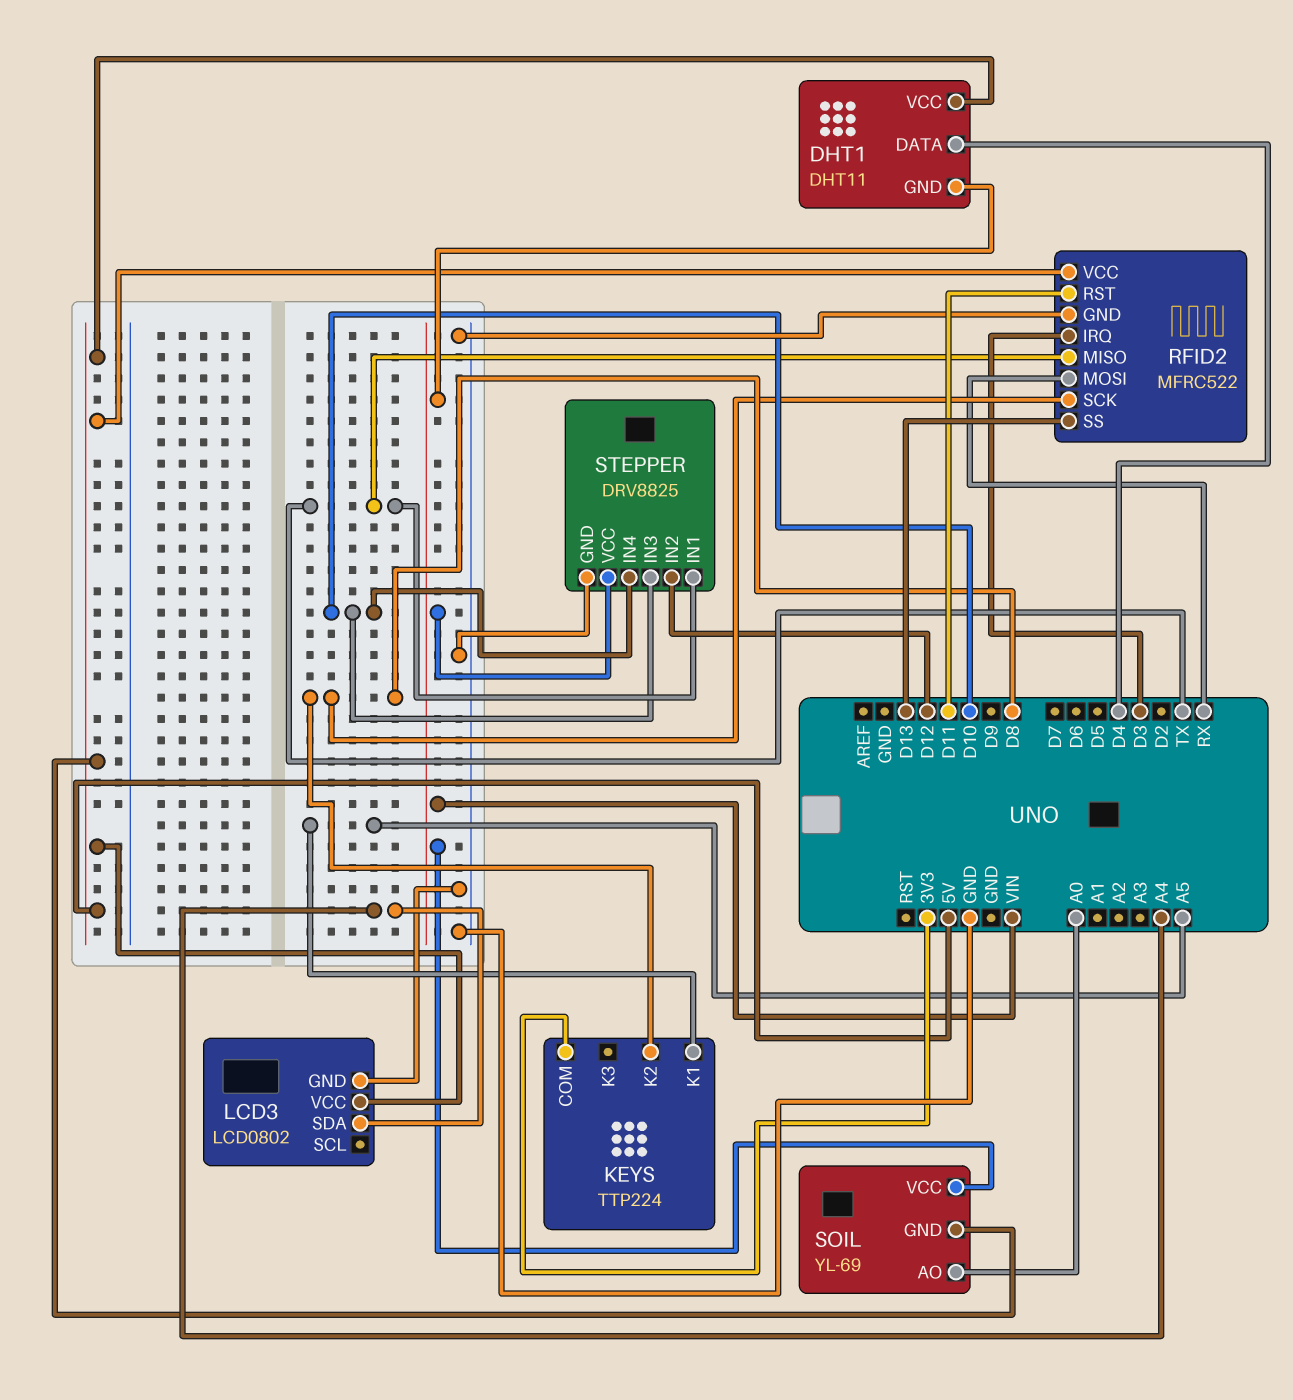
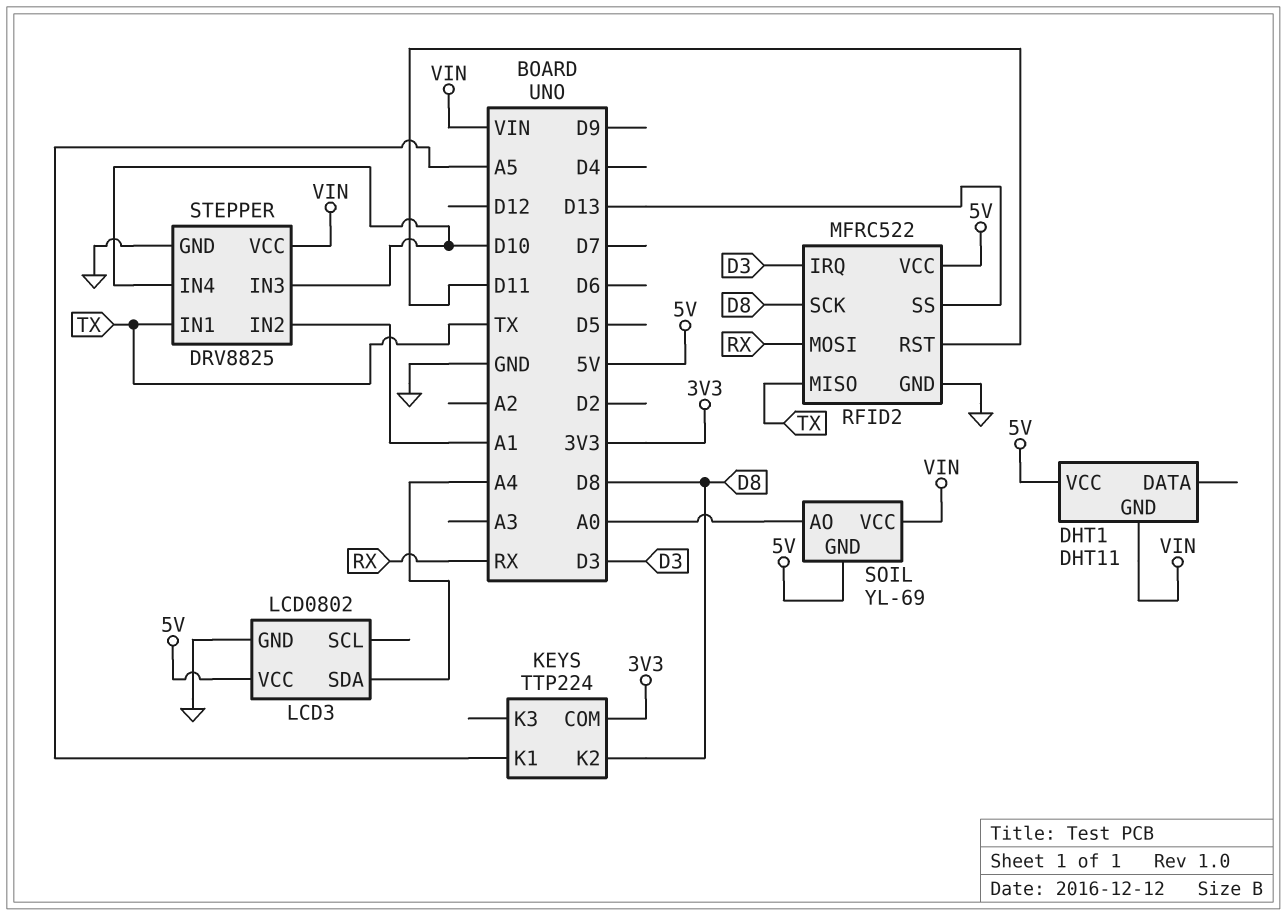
DHT1 pin DATA: D4 -> none
STEPPER pin IN2: D12 -> A1

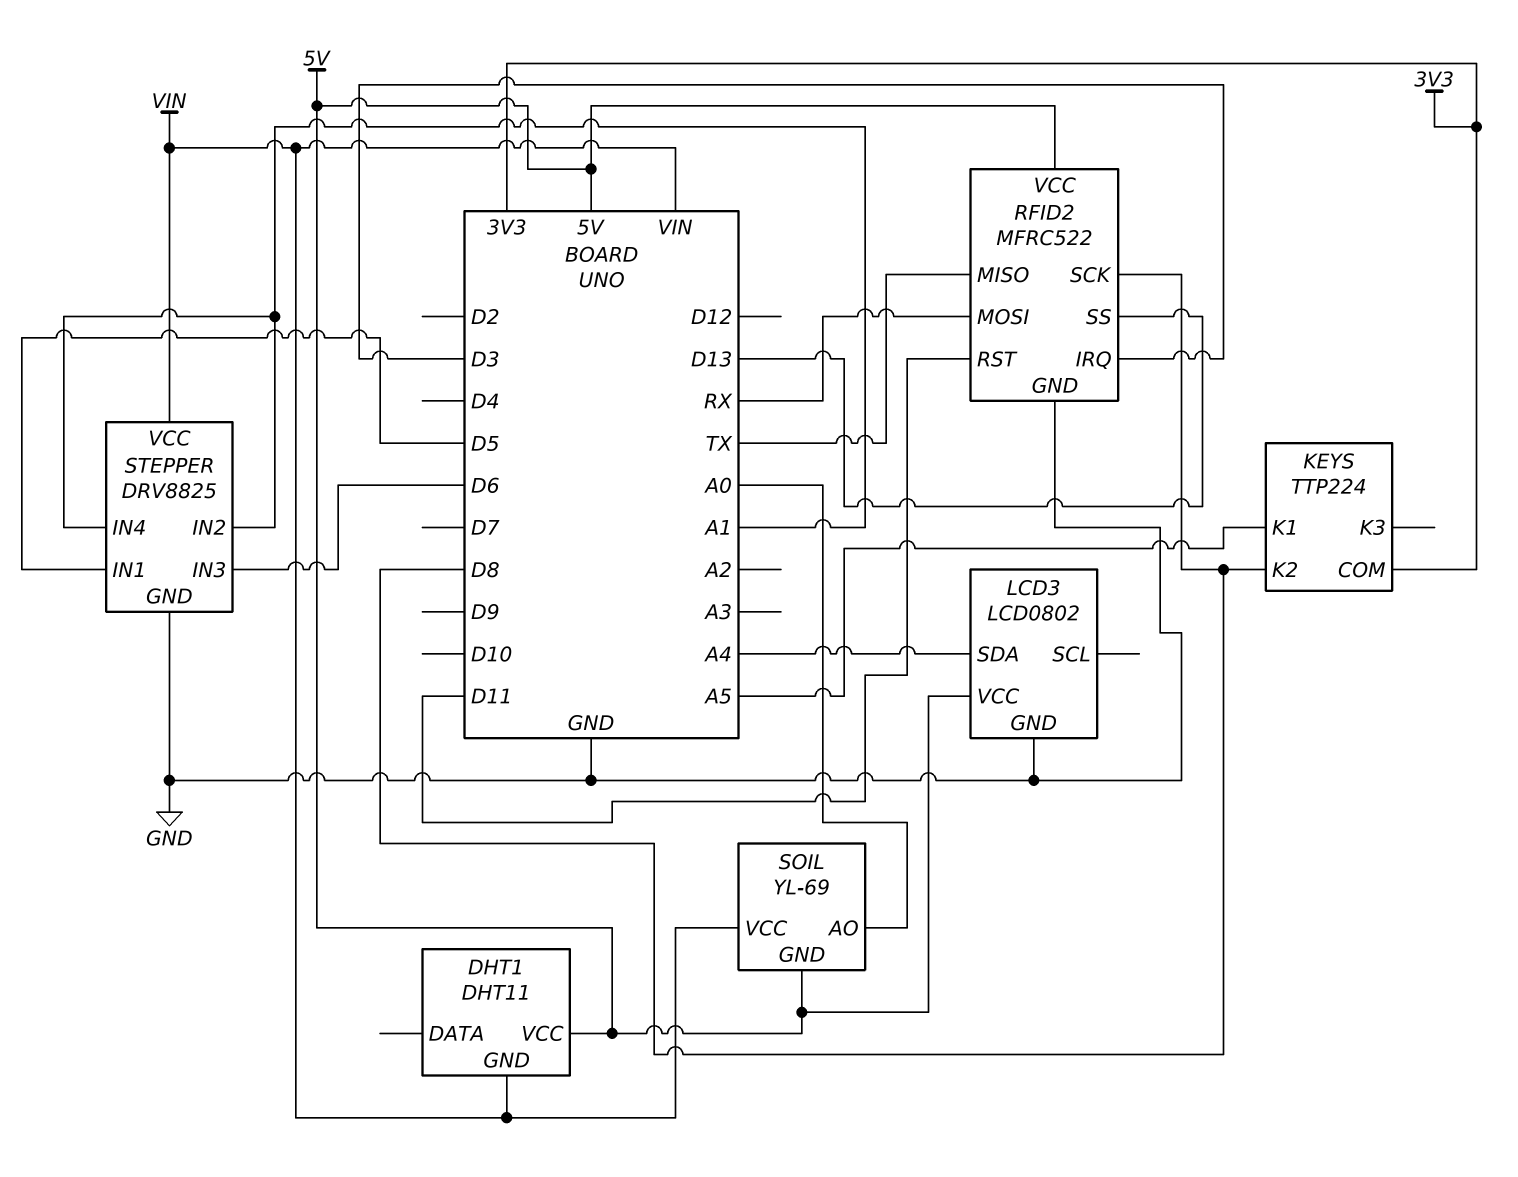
STEPPER pin IN1: TX -> D5
STEPPER pin IN3: D10 -> D6
STEPPER pin IN4: D10 -> A1

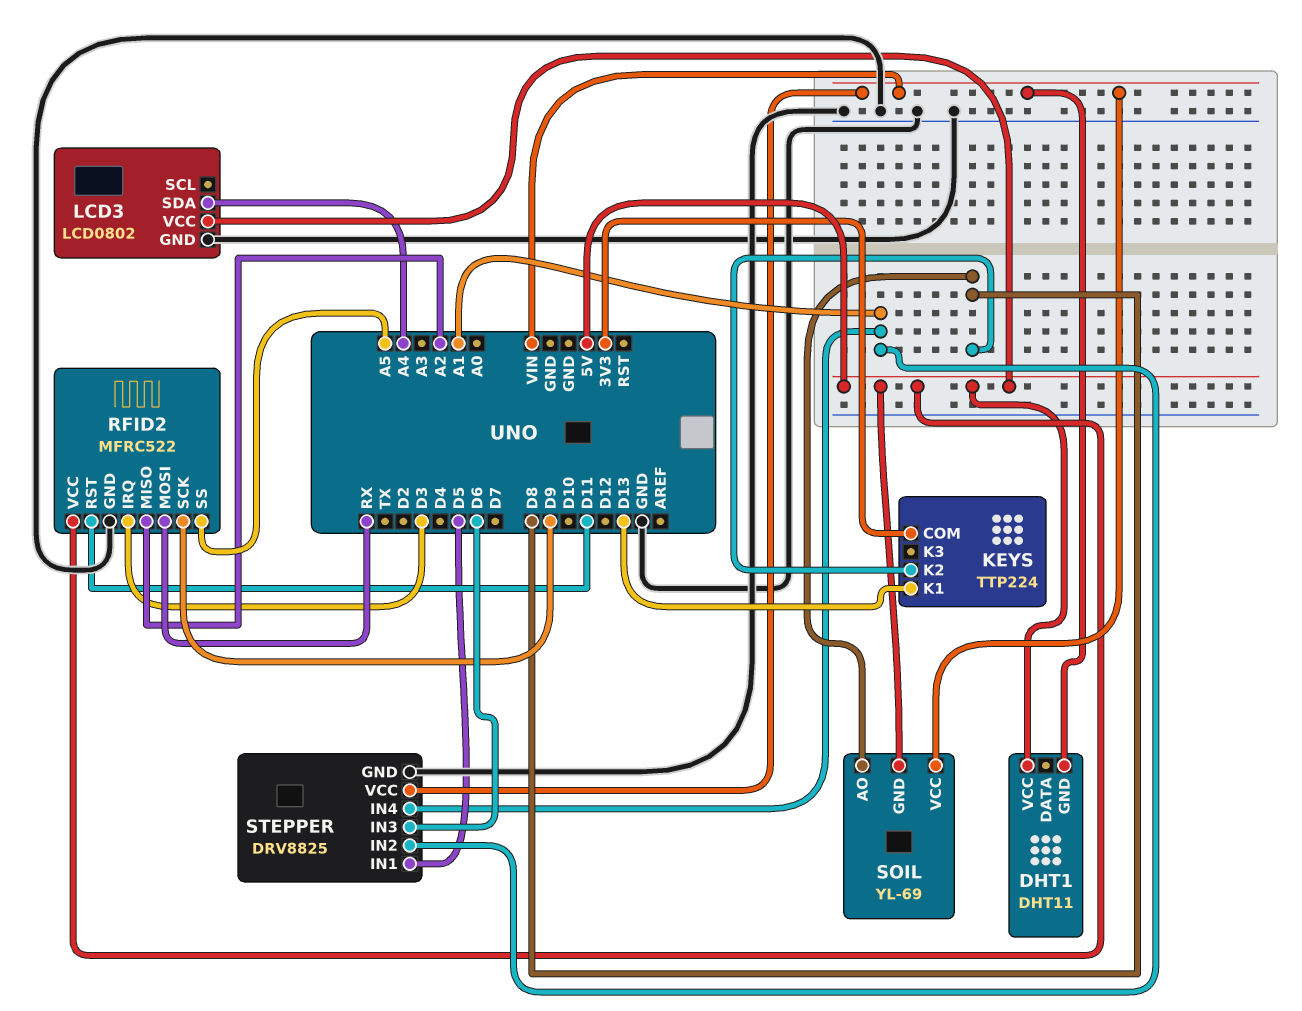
KEYS pin K1: A5 -> D13
RFID2 pin MISO: TX -> A2
RFID2 pin SCK: D8 -> D9
RFID2 pin SS: D13 -> A5
SOIL pin AO: A0 -> D8

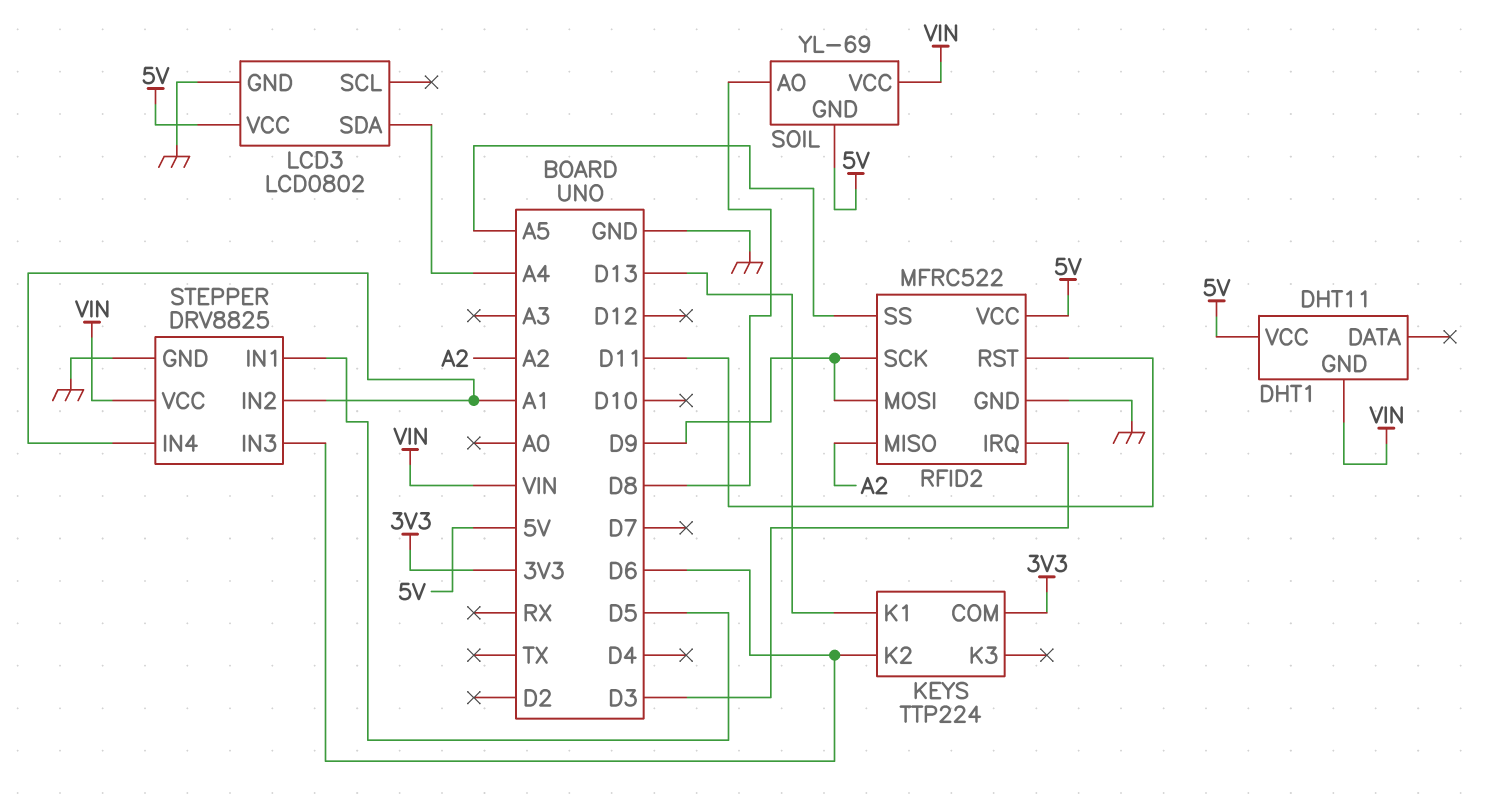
KEYS pin K2: D8 -> D6
RFID2 pin MOSI: RX -> D9

